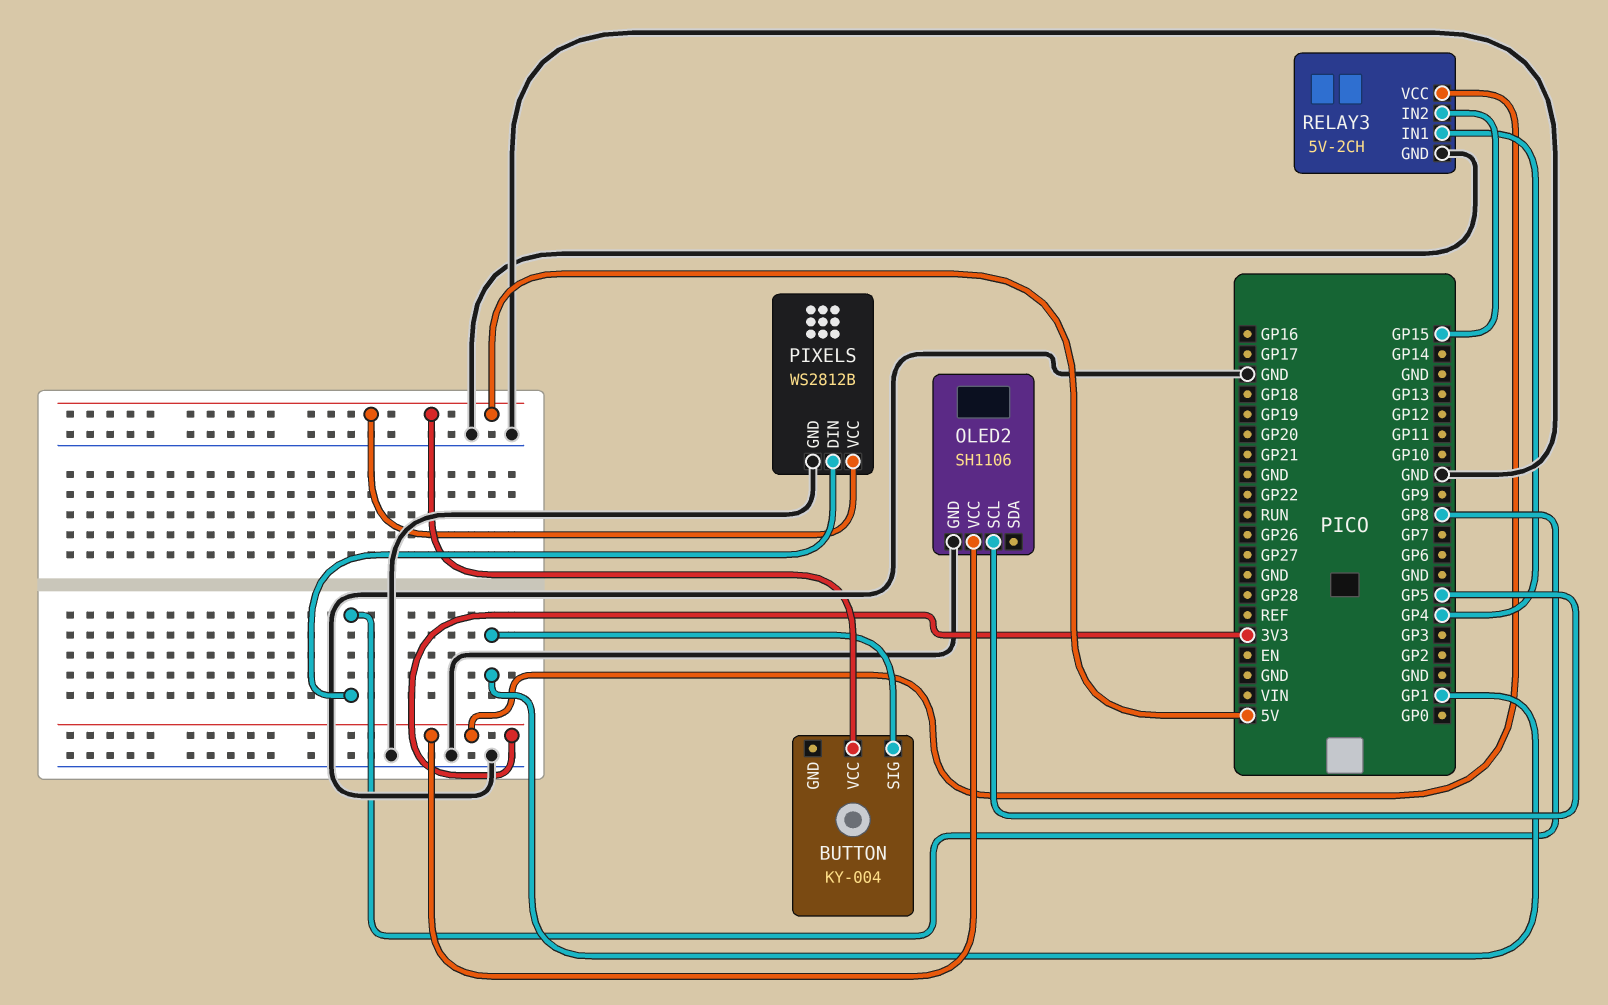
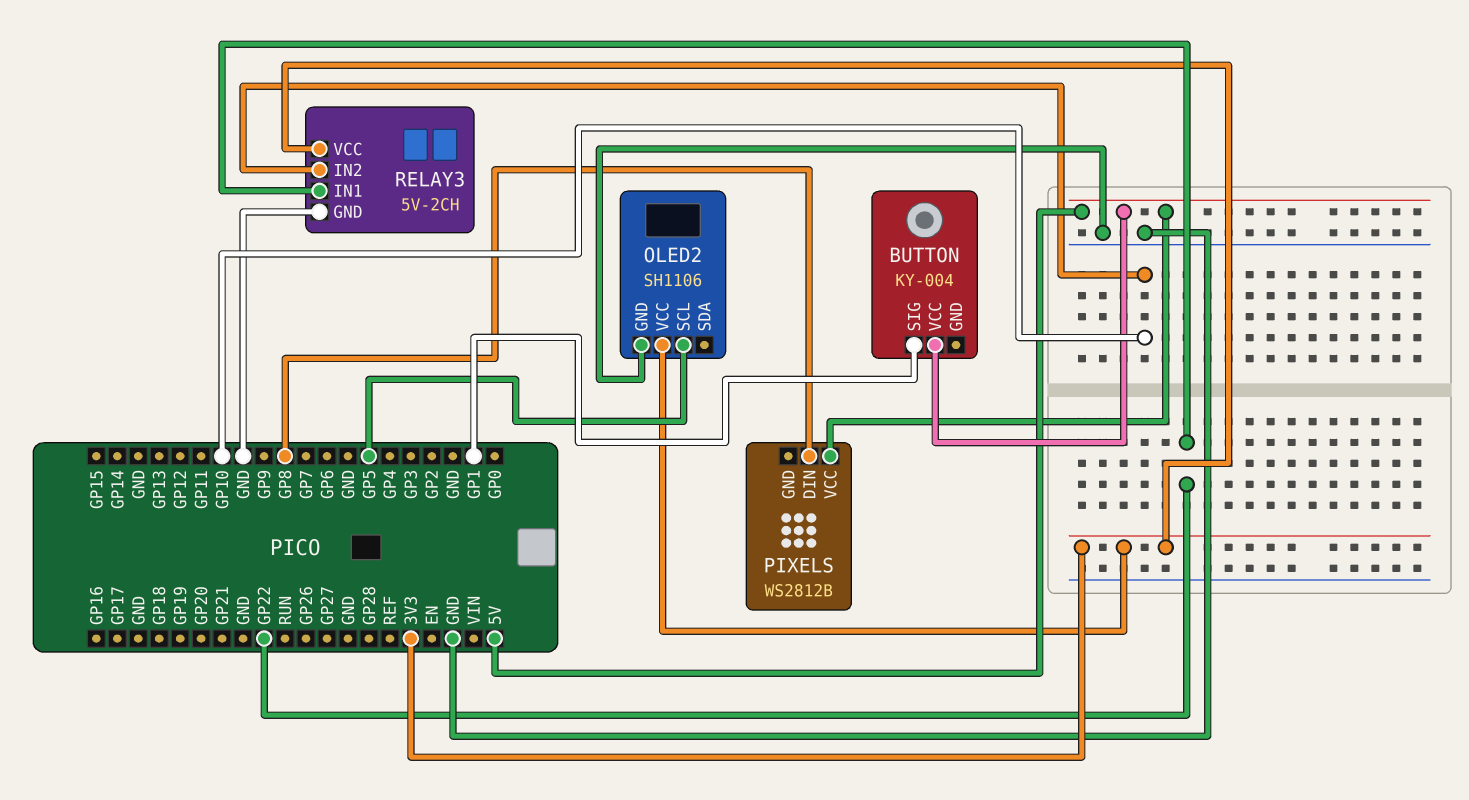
PIXELS pin GND: GND -> none
RELAY3 pin IN1: GP4 -> GP22
RELAY3 pin IN2: GP15 -> GP10

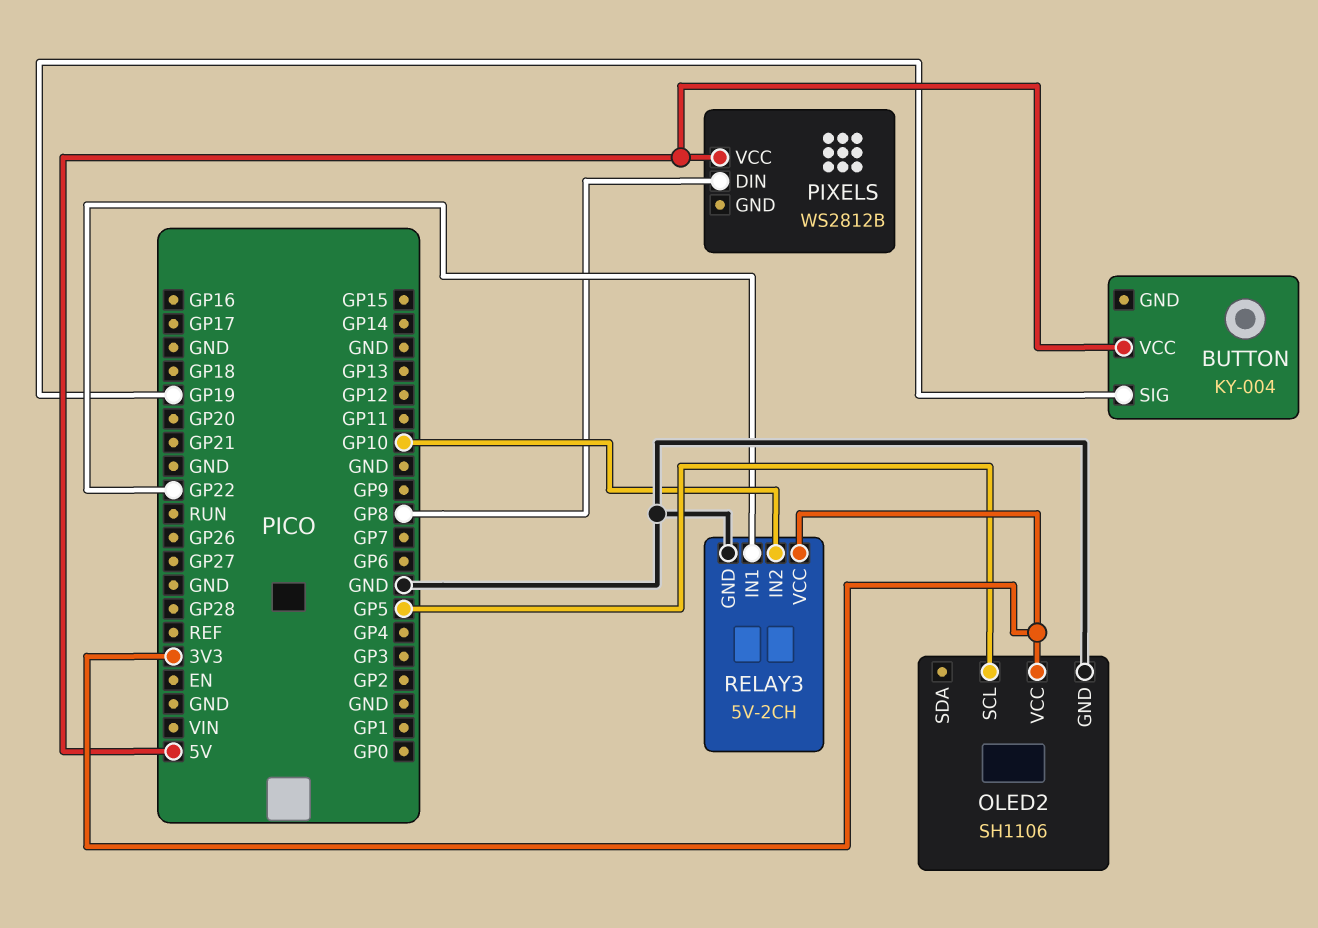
BUTTON pin SIG: GP1 -> GP19

